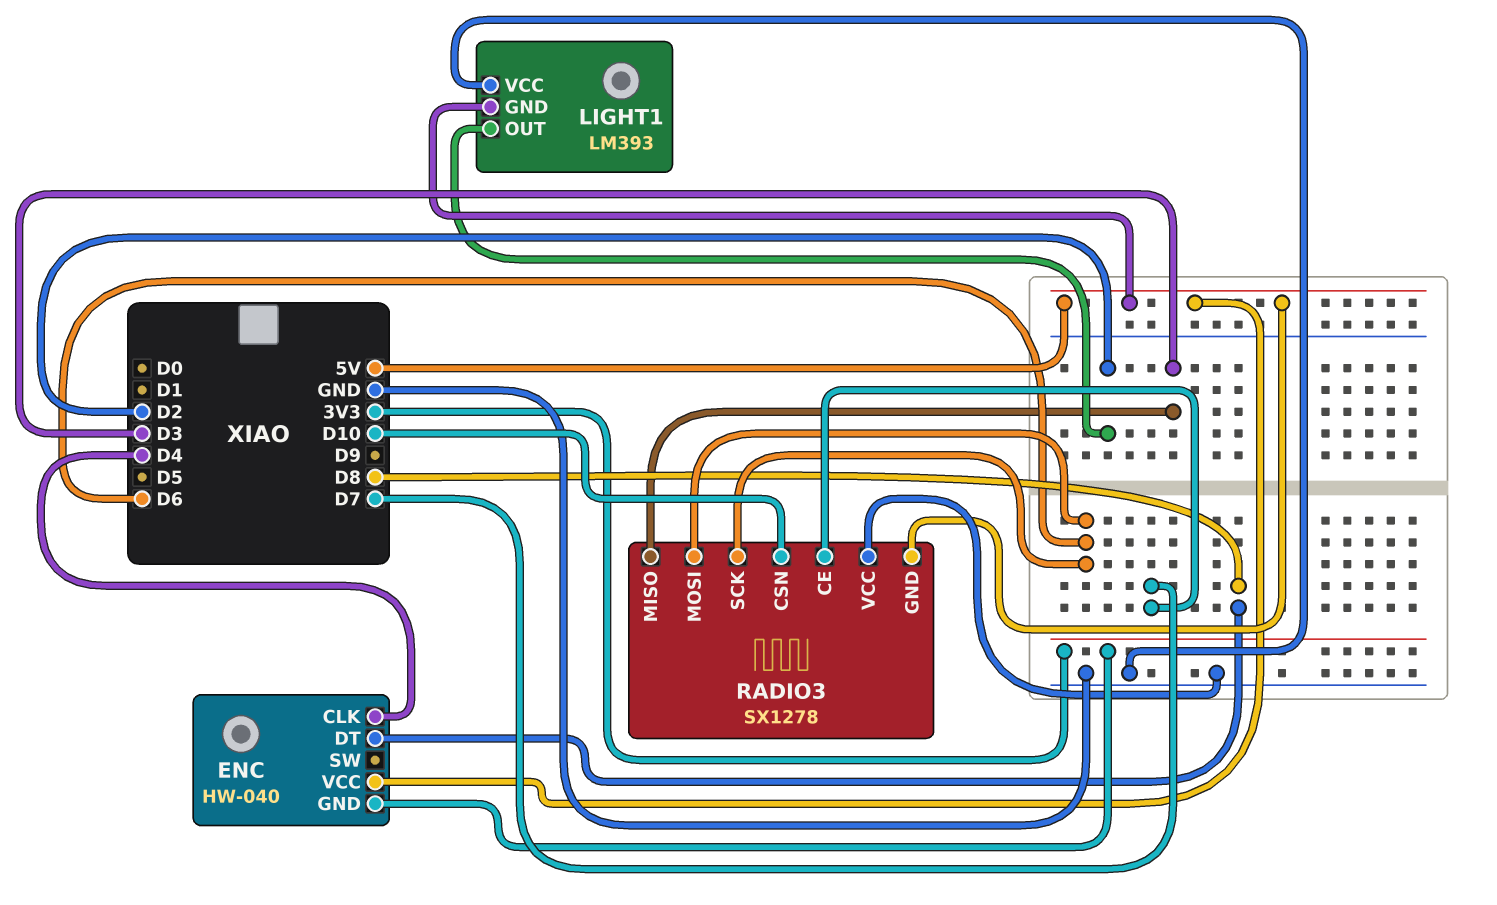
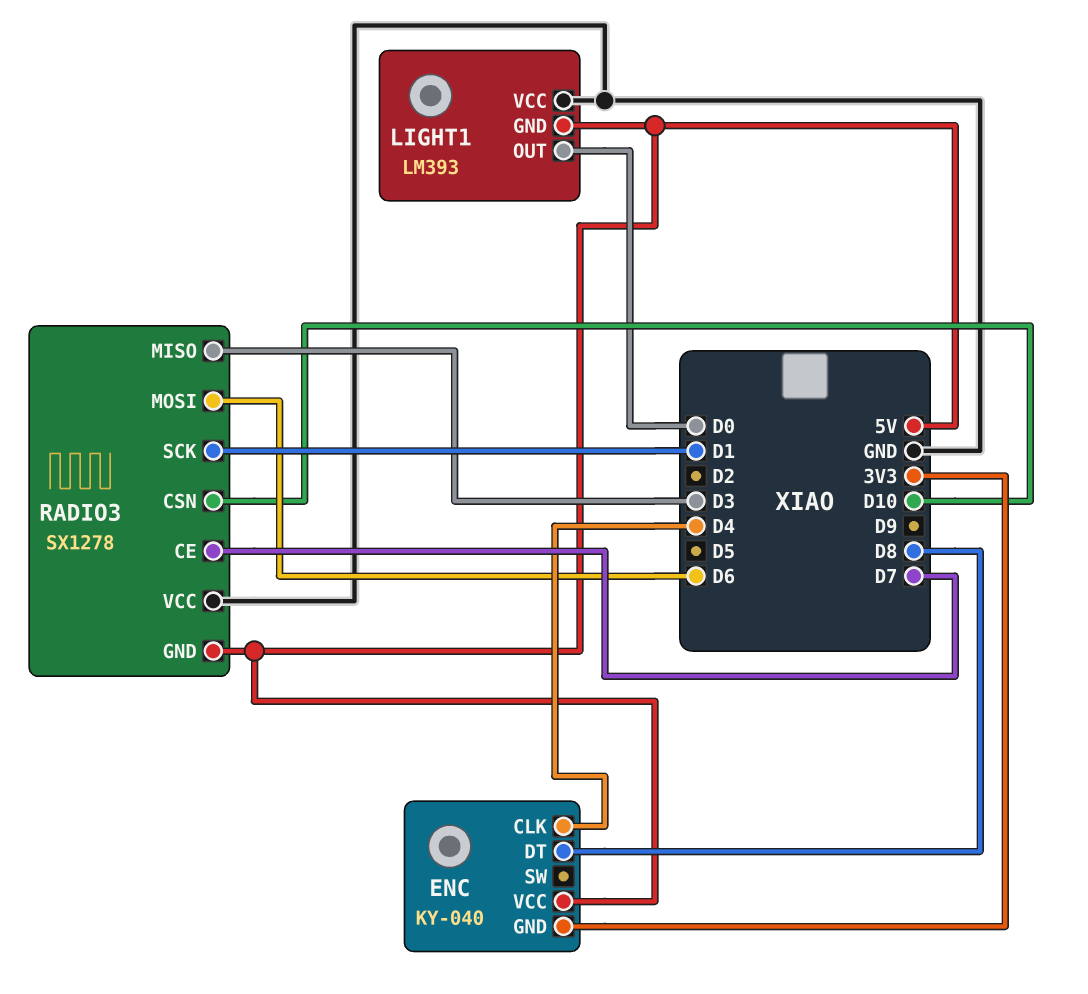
ENC: HW-040 -> KY-040
LIGHT1 pin OUT: D2 -> D0
RADIO3 pin SCK: D6 -> D1

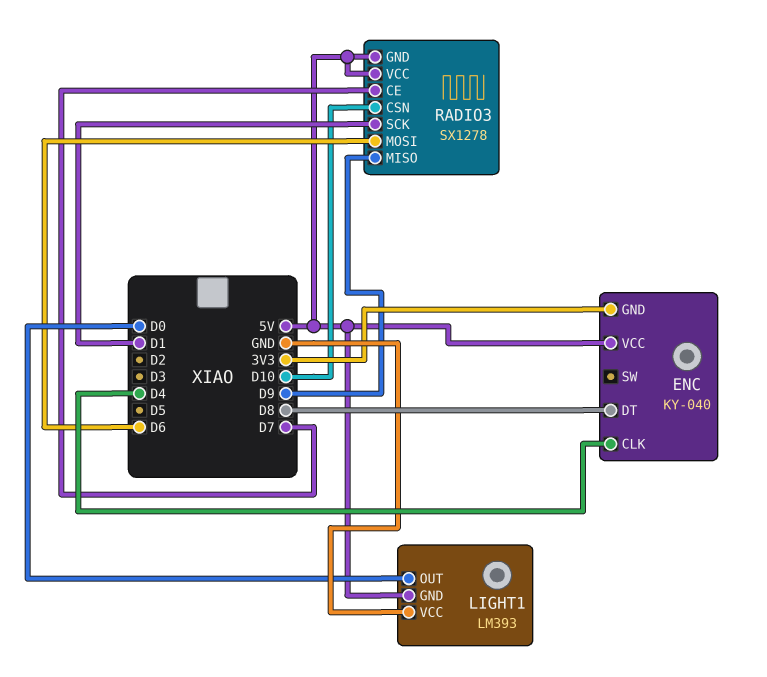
RADIO3 pin MISO: D3 -> D9
RADIO3 pin VCC: GND -> 5V

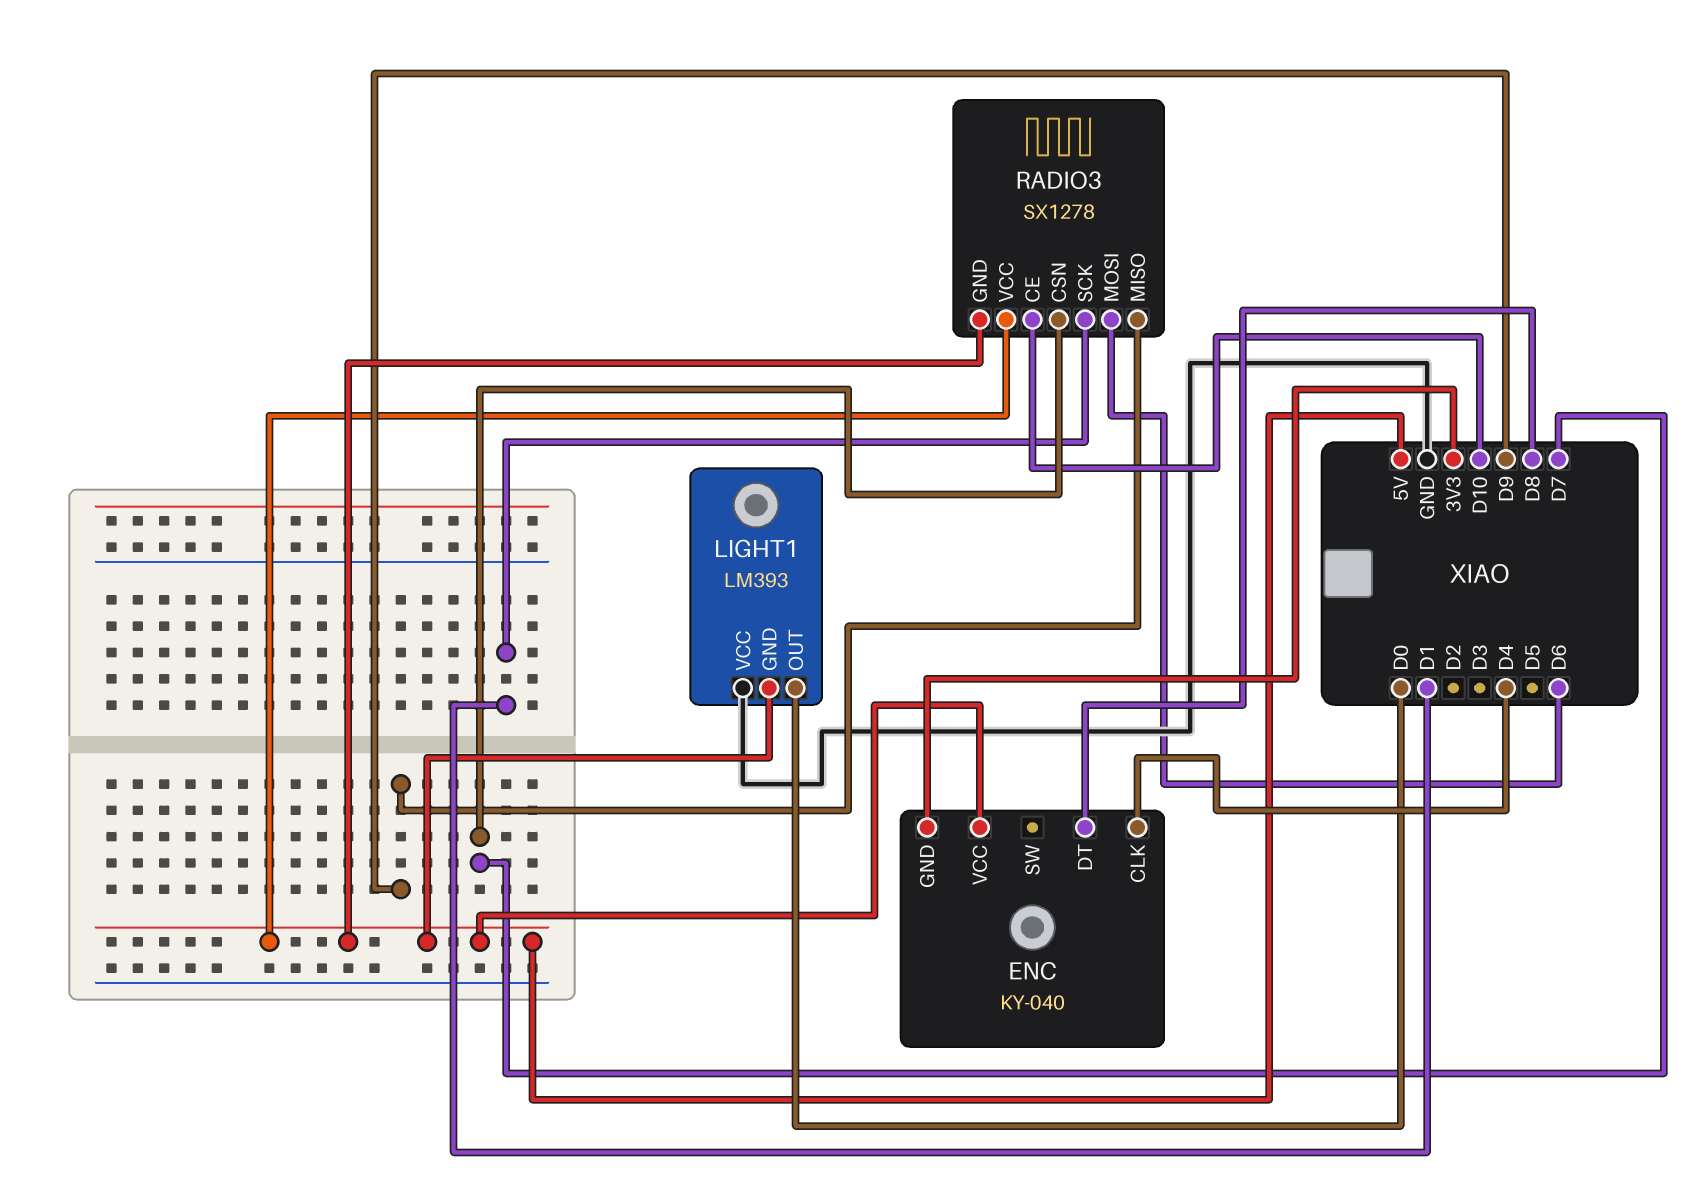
RADIO3 pin CE: D7 -> D10
RADIO3 pin CSN: D10 -> D7

